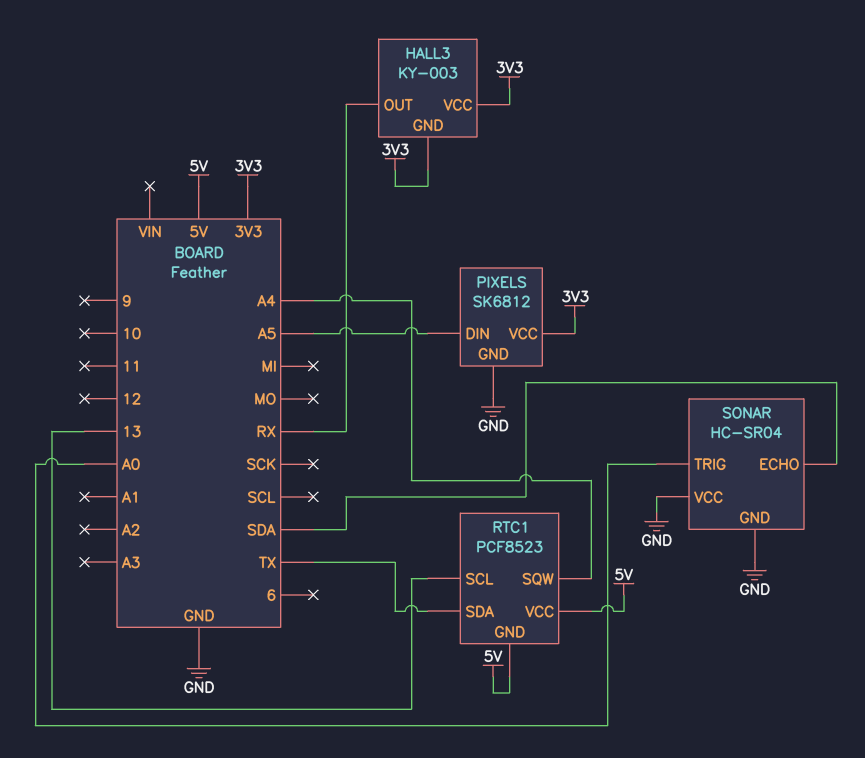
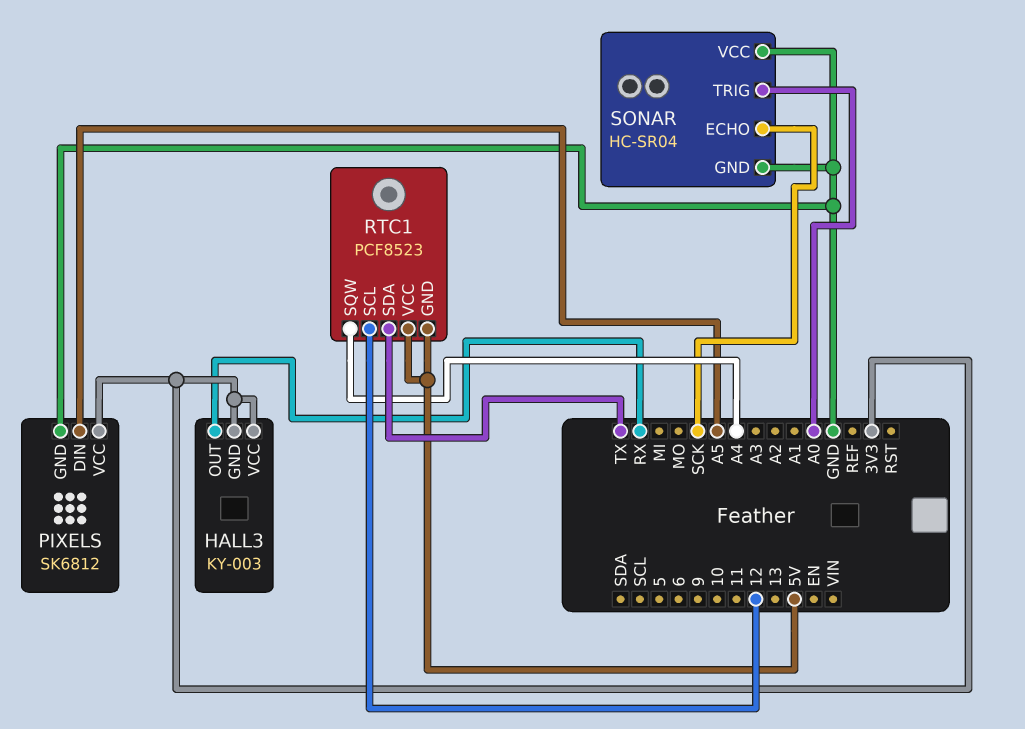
RTC1 pin SCL: 13 -> 12
SONAR pin ECHO: SDA -> SCK

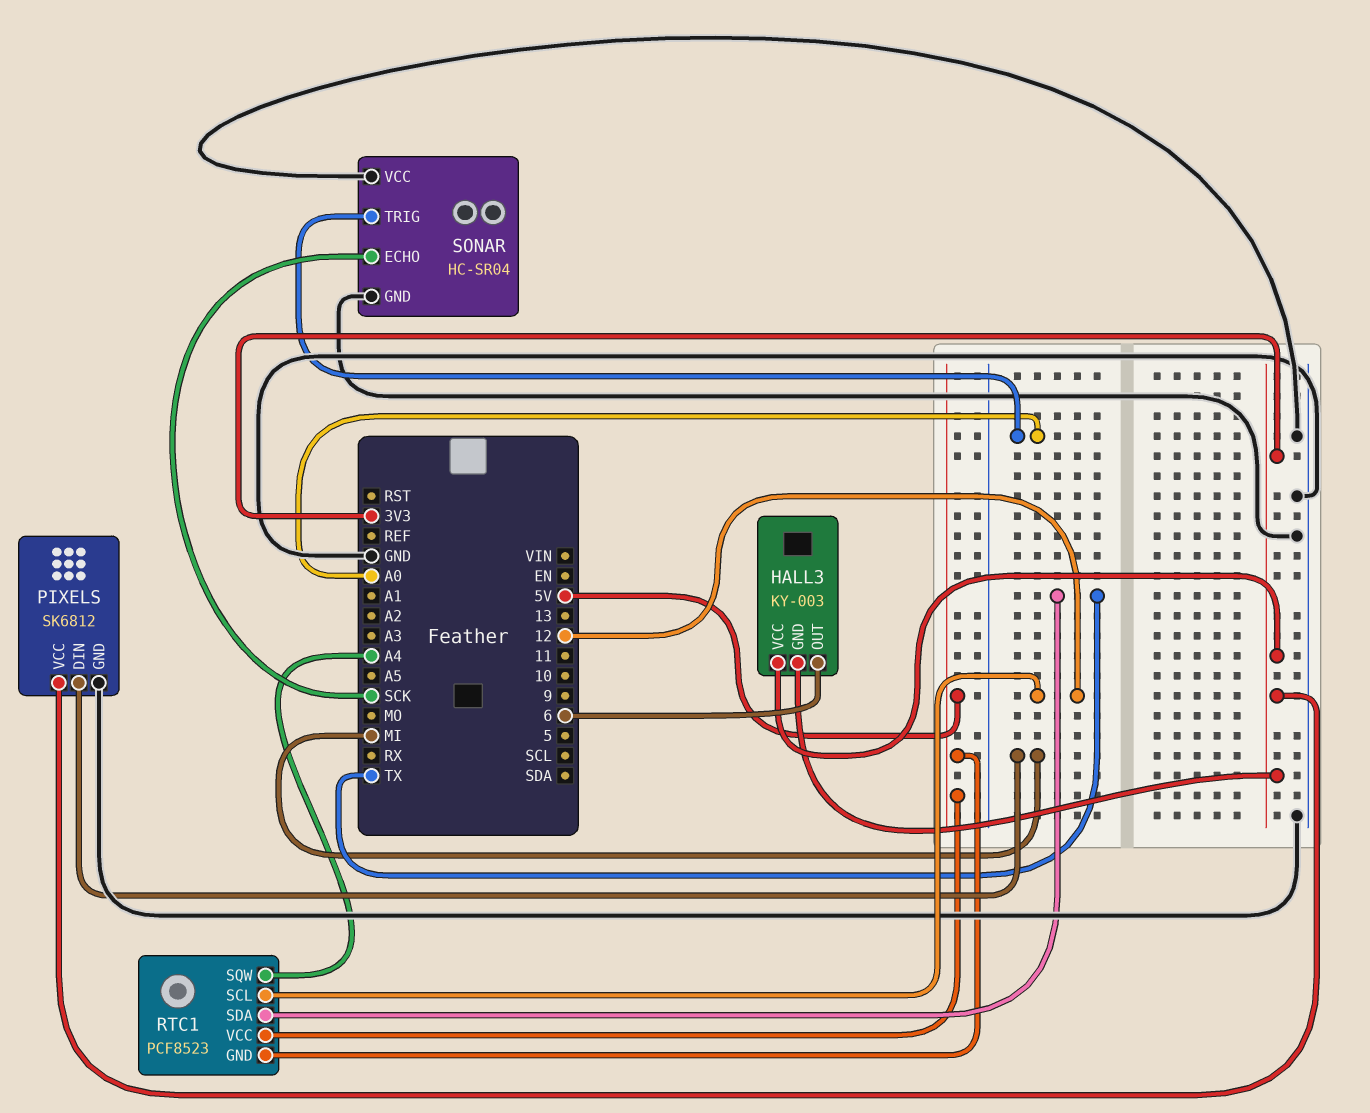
HALL3 pin OUT: RX -> 6
PIXELS pin DIN: A5 -> MI

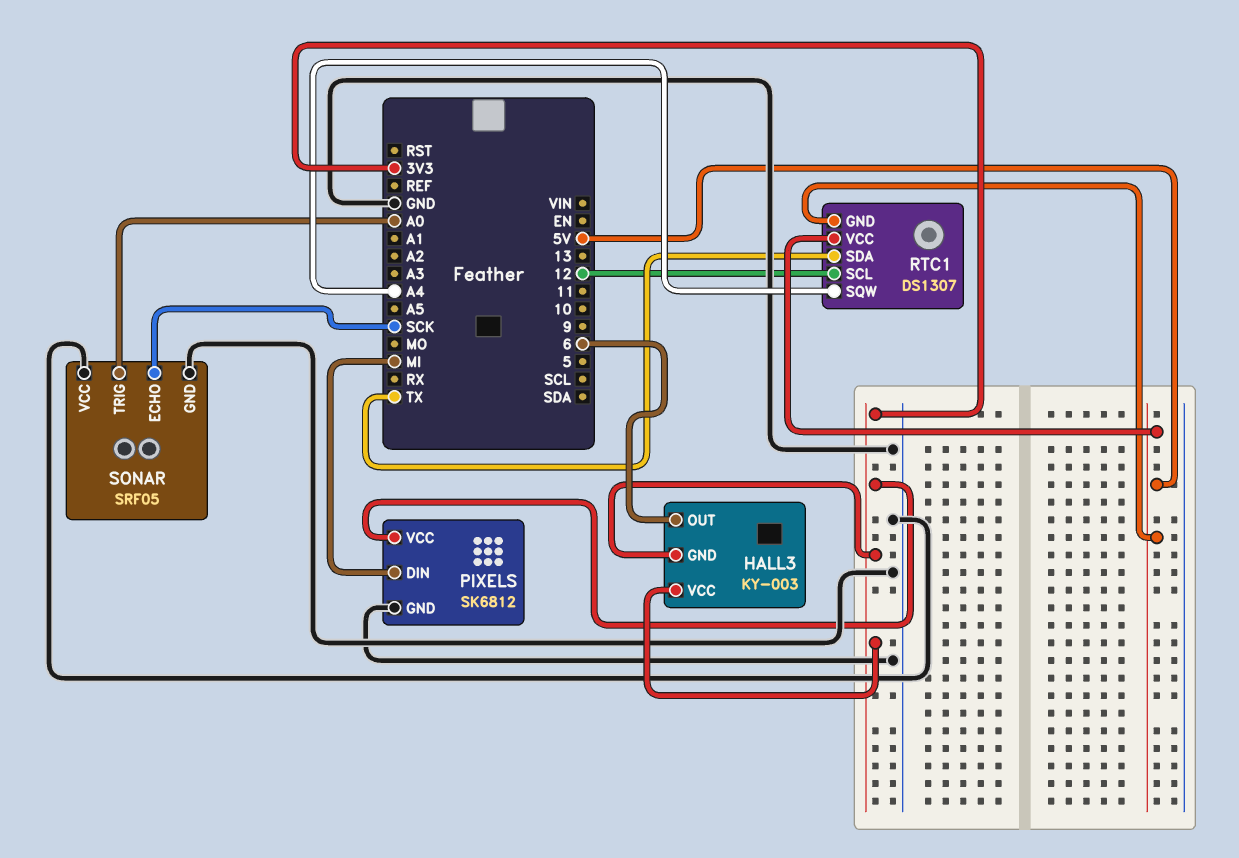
RTC1: PCF8523 -> DS1307
SONAR: HC-SR04 -> SRF05

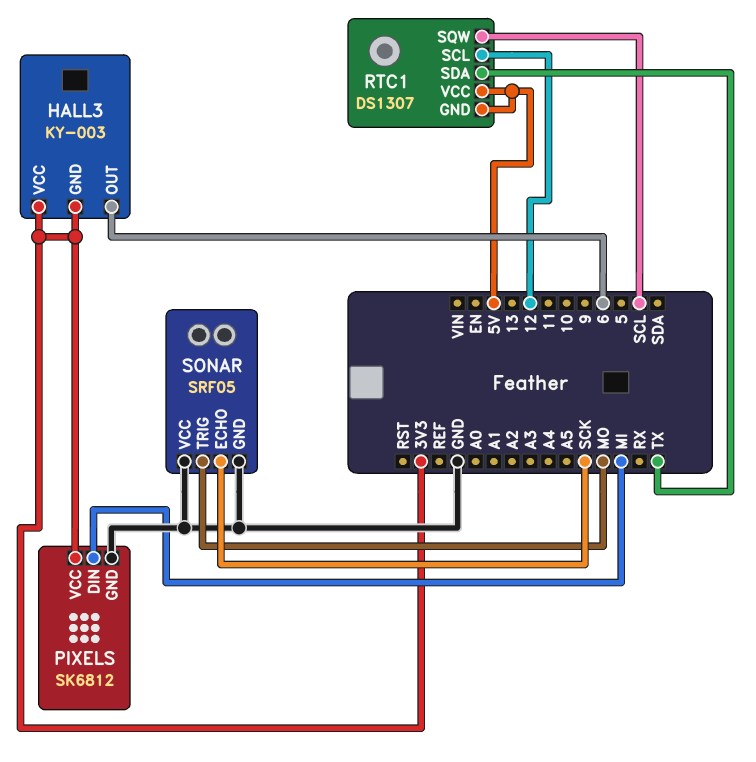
RTC1 pin SQW: A4 -> SCL
SONAR pin TRIG: A0 -> MO

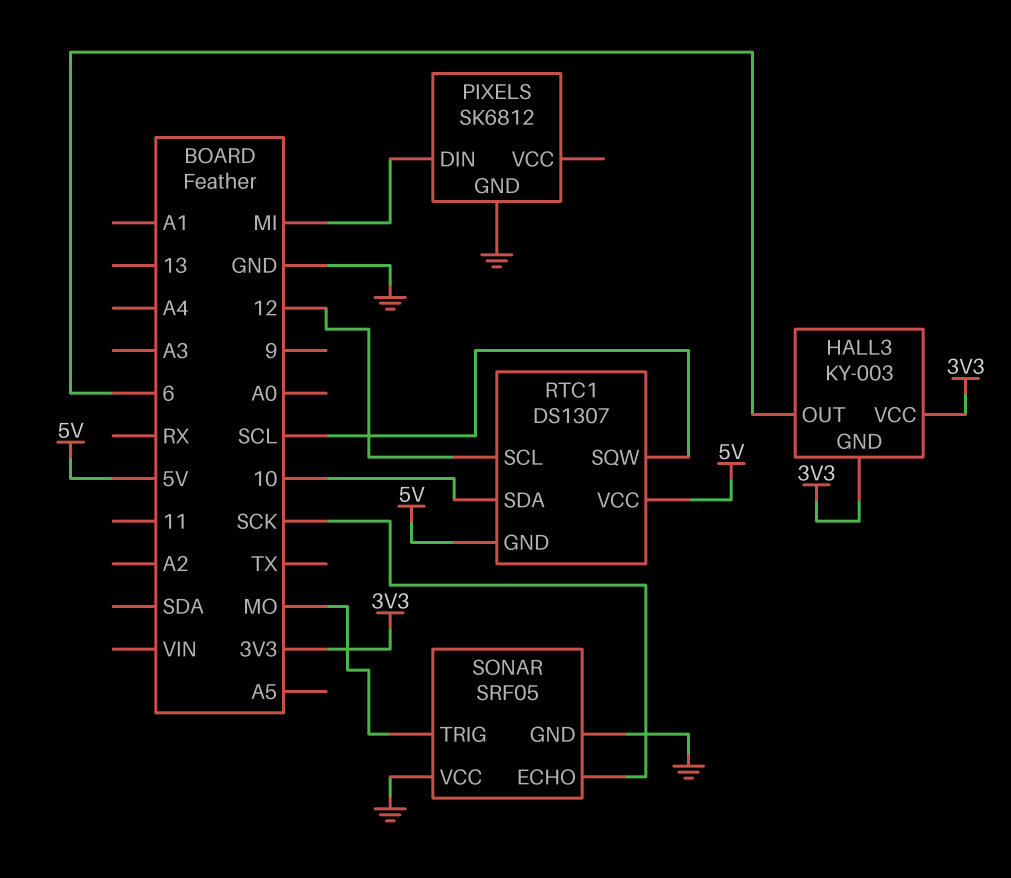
PIXELS pin VCC: 3V3 -> none
RTC1 pin SDA: TX -> 10

